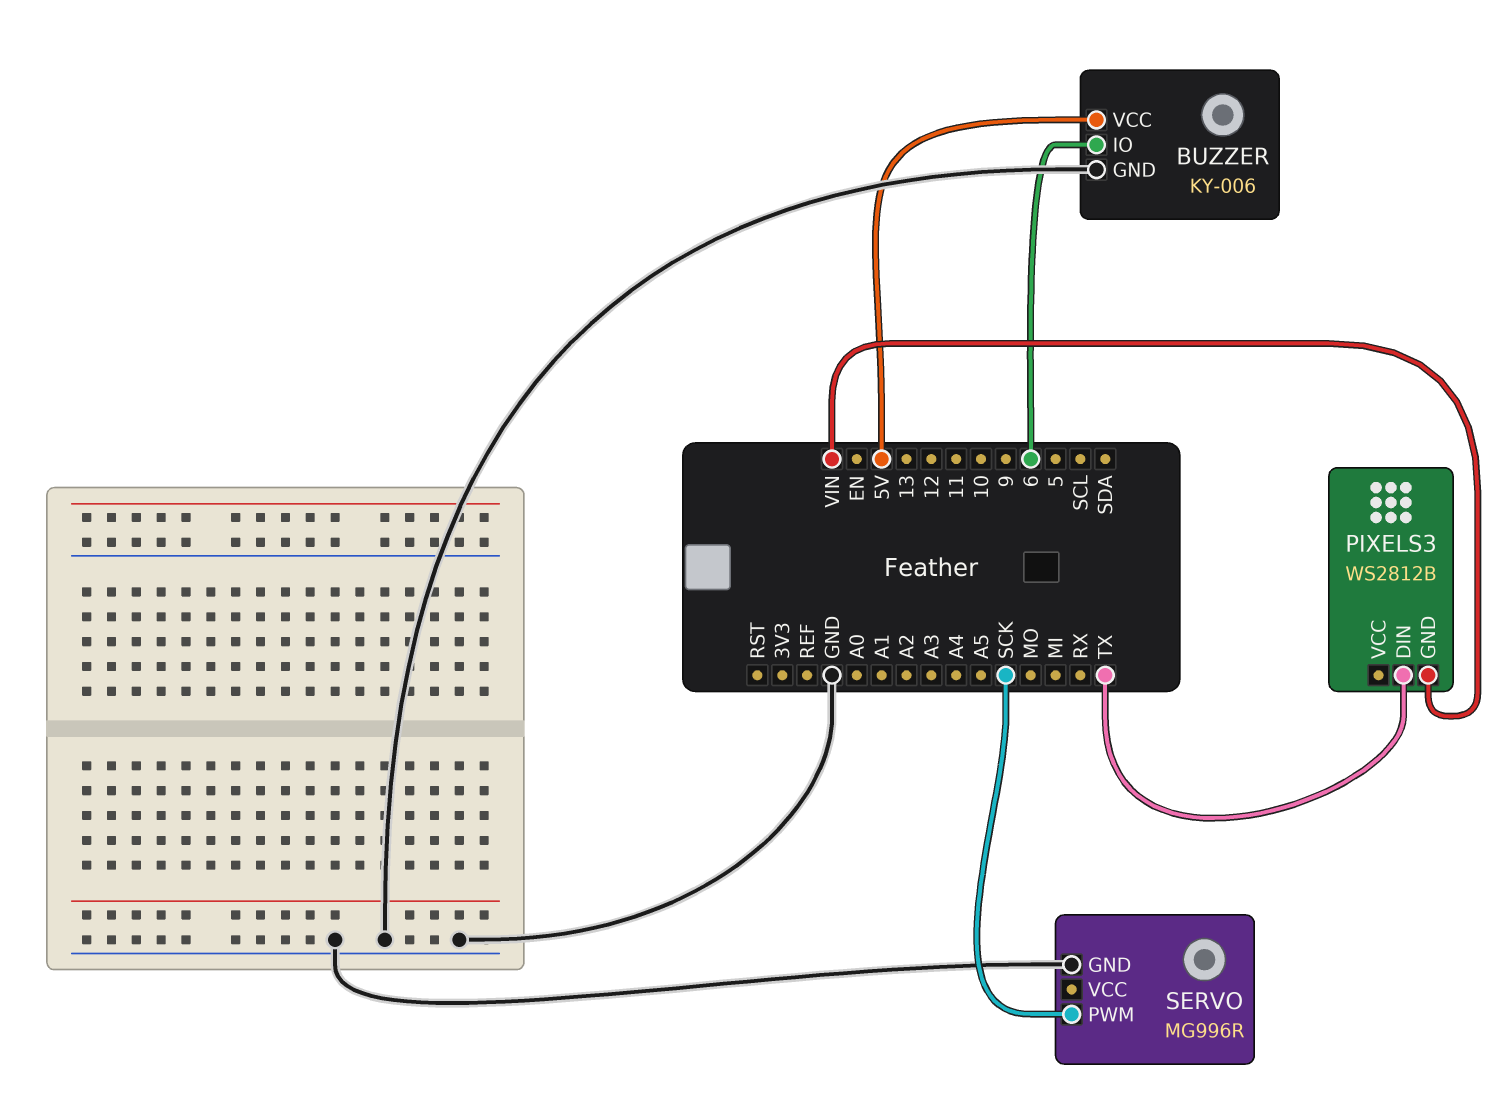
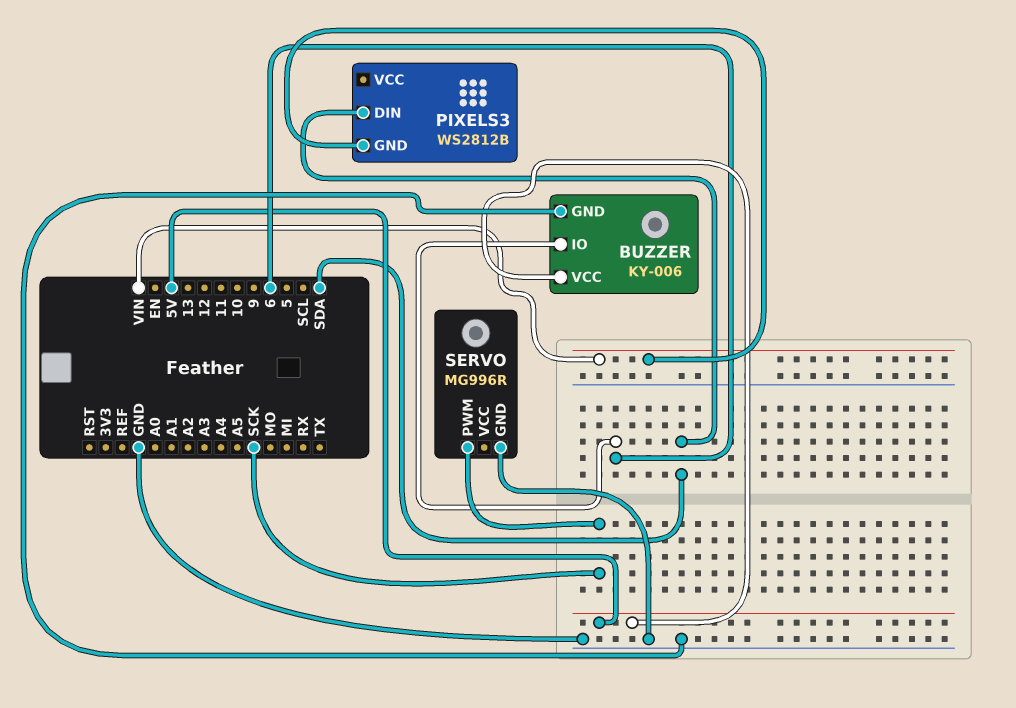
PIXELS3 pin DIN: TX -> SDA

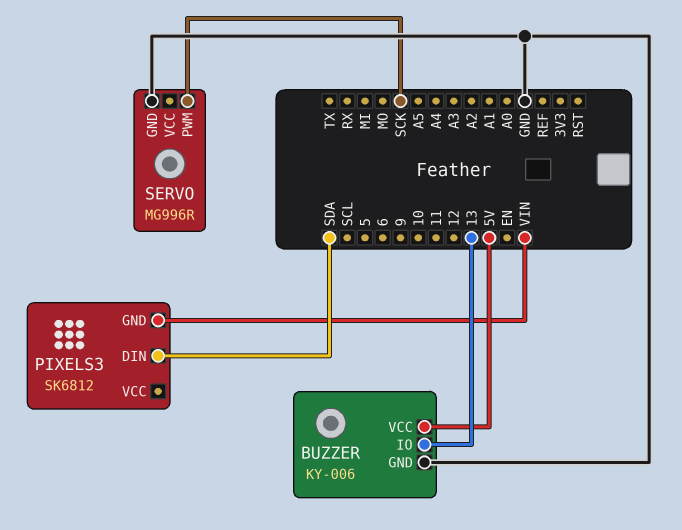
BUZZER pin IO: 6 -> 13
PIXELS3: WS2812B -> SK6812

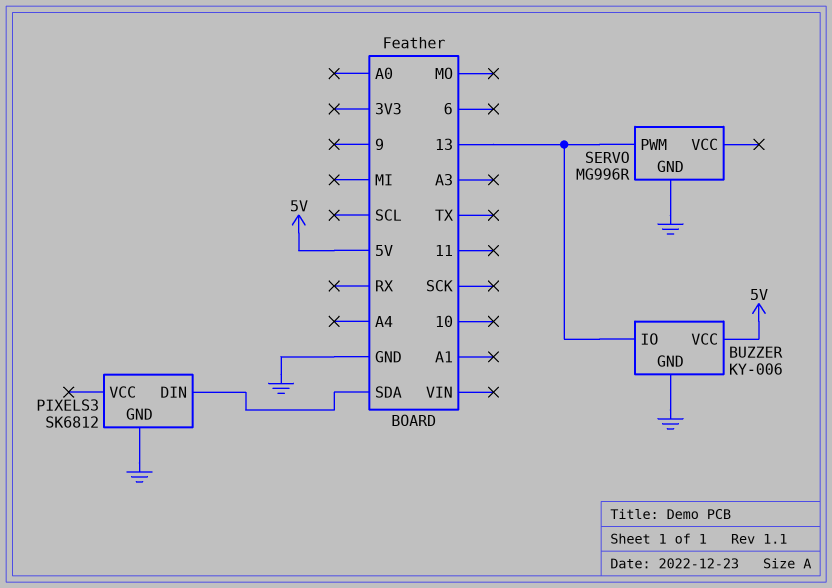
PIXELS3 pin GND: VIN -> GND
SERVO pin PWM: SCK -> 13

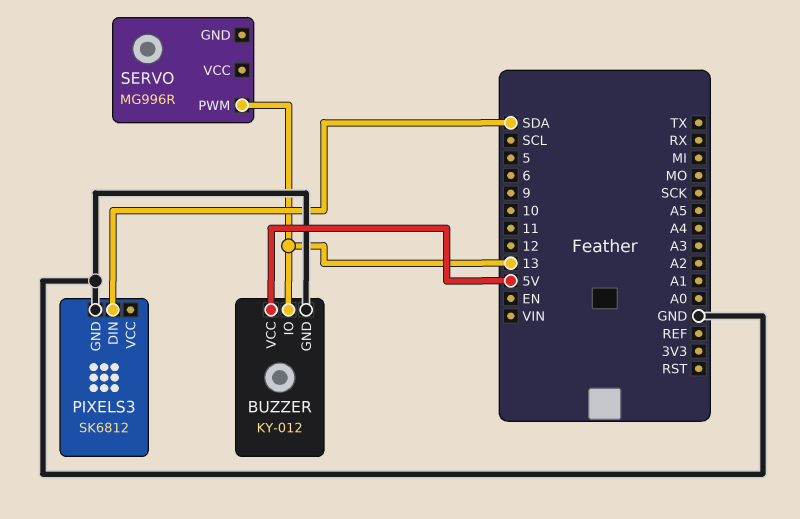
BUZZER: KY-006 -> KY-012
SERVO pin GND: GND -> none

